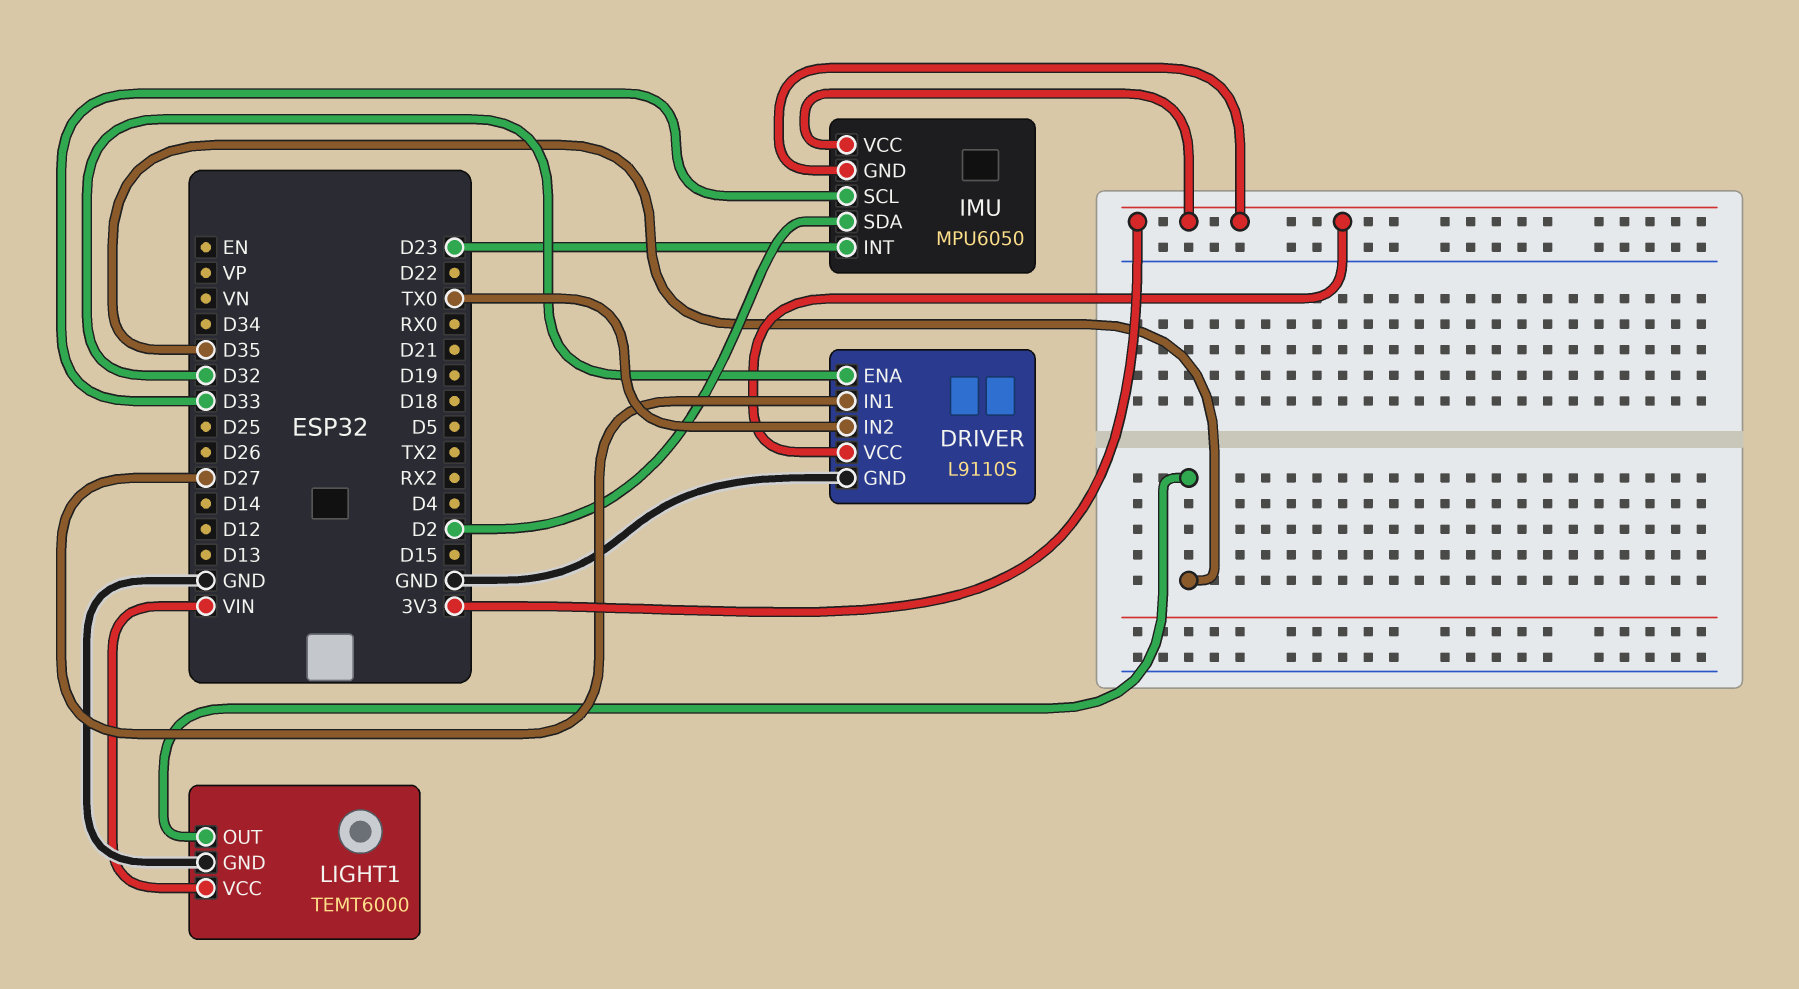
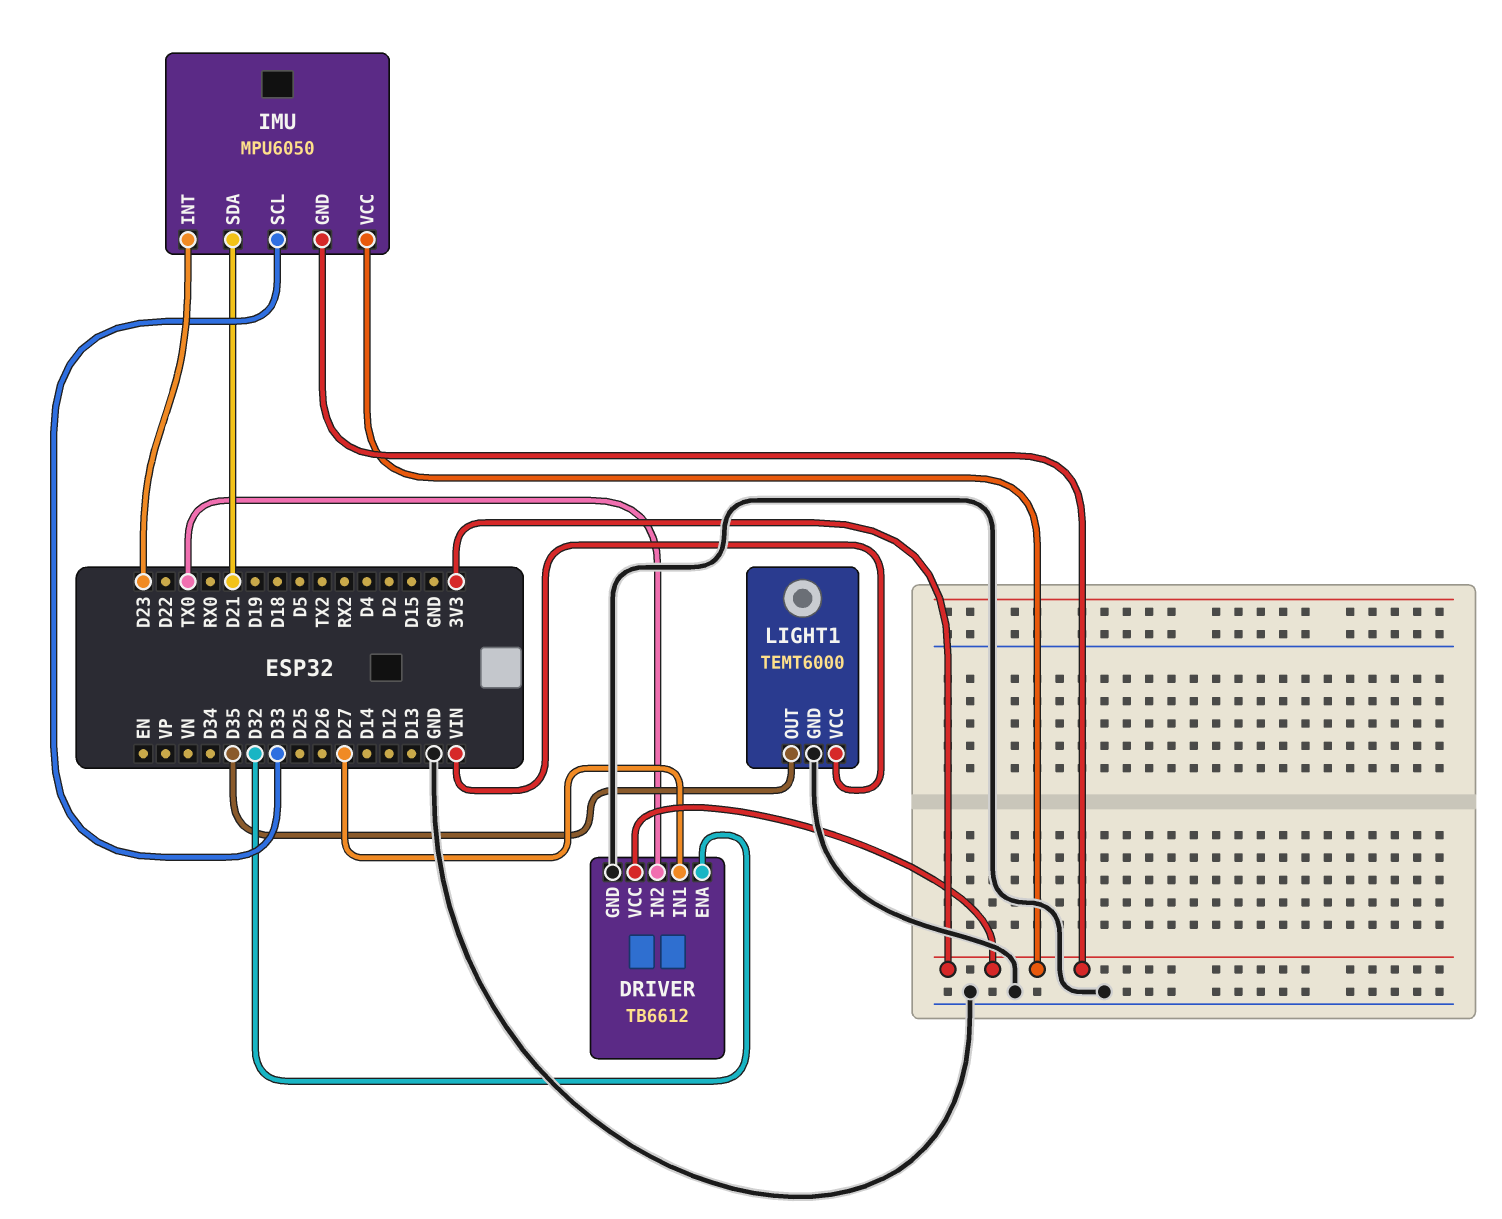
DRIVER: L9110S -> TB6612
IMU pin SDA: D2 -> D21

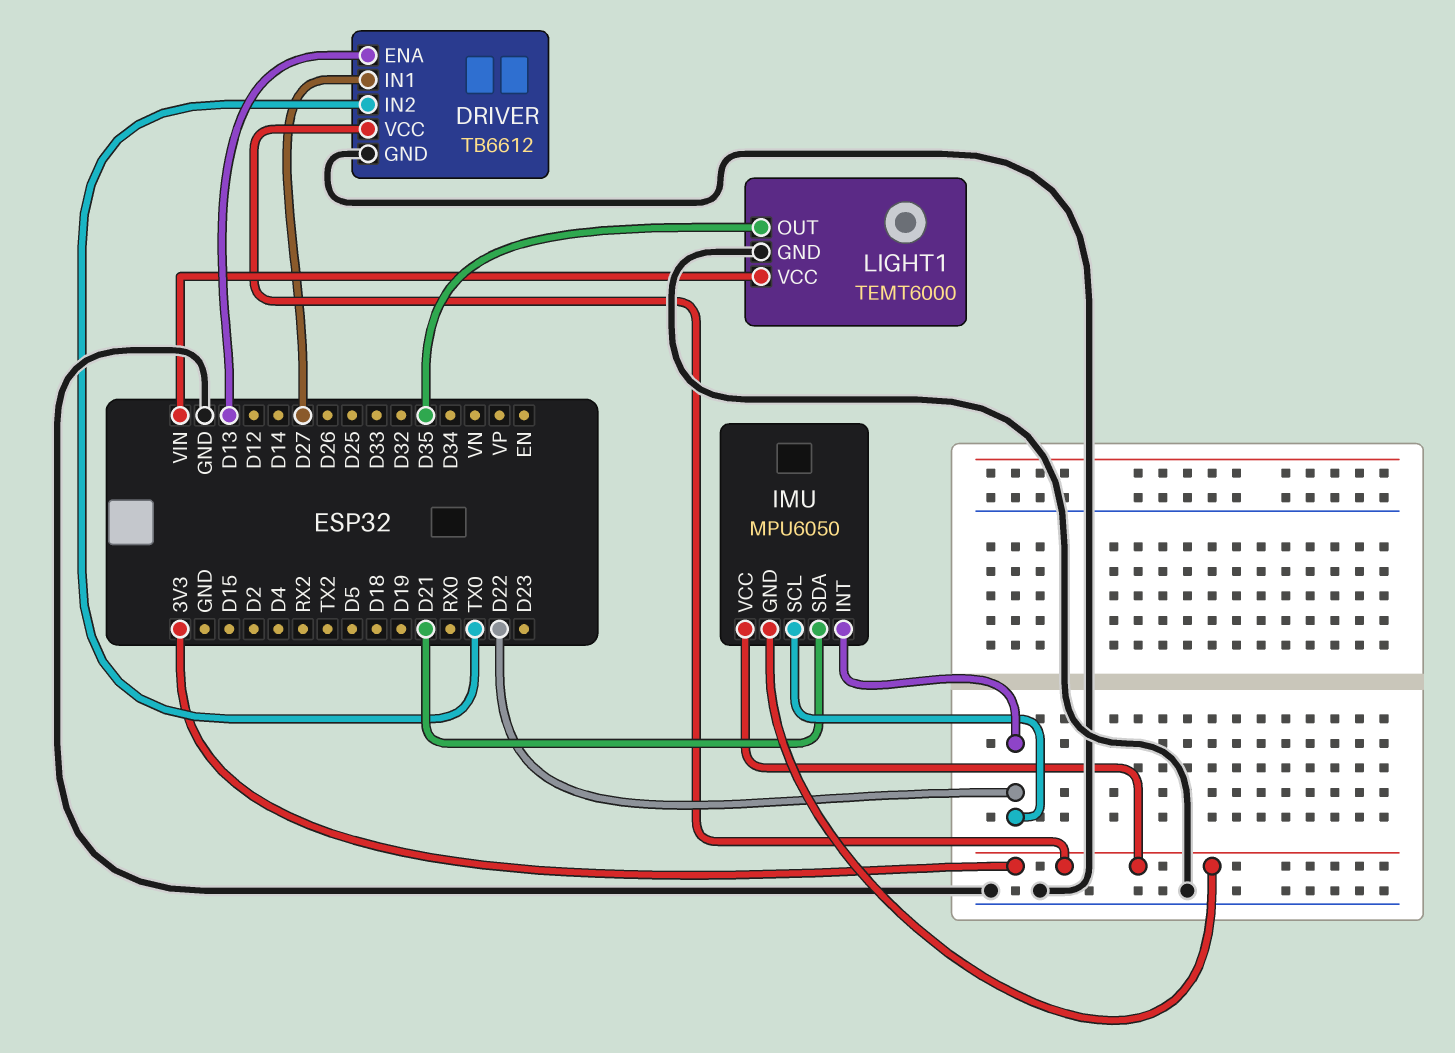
DRIVER pin ENA: D32 -> D13
IMU pin INT: D23 -> D22
IMU pin SCL: D33 -> D22

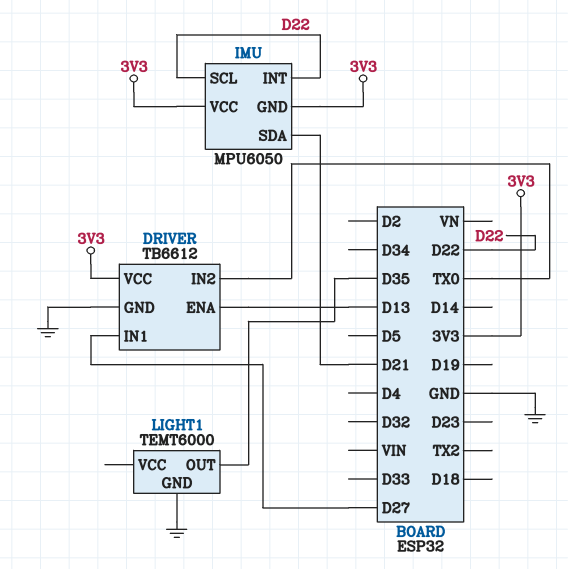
LIGHT1 pin VCC: VIN -> none

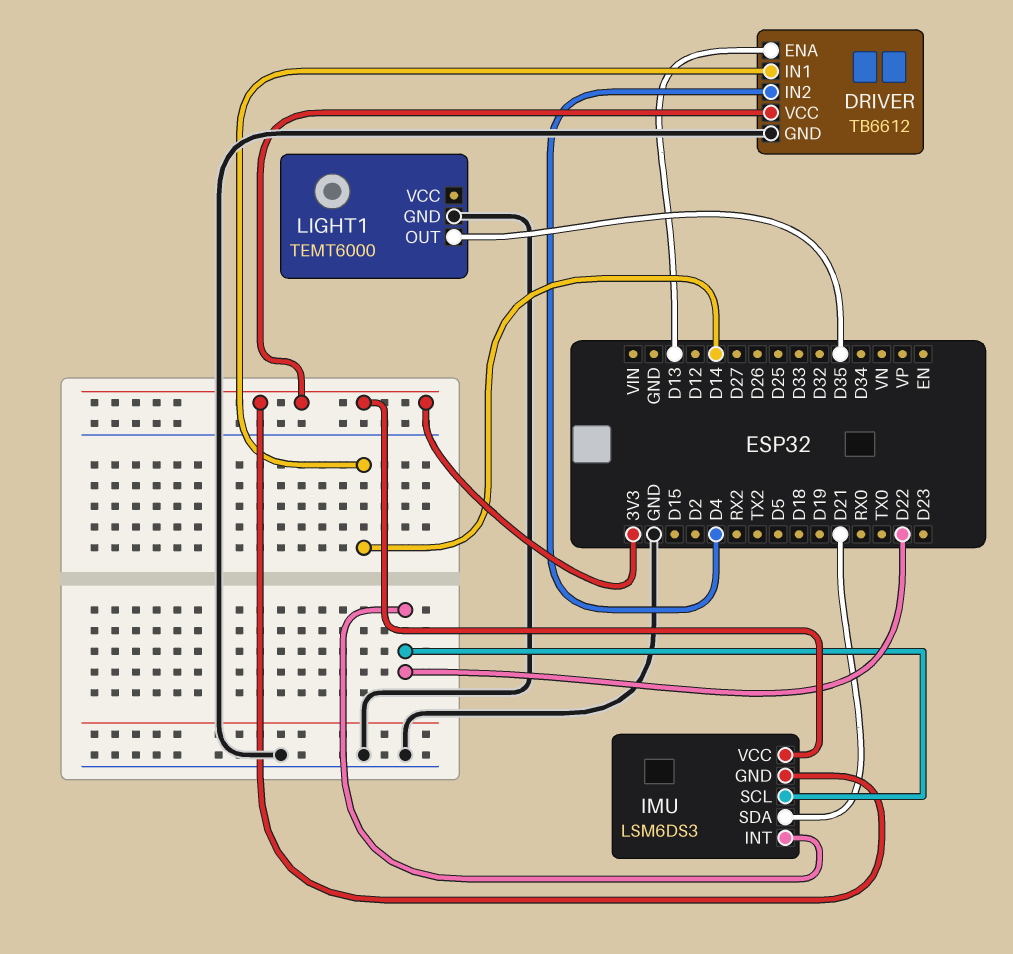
DRIVER pin IN1: D27 -> D14
DRIVER pin IN2: TX0 -> D4
IMU: MPU6050 -> LSM6DS3

